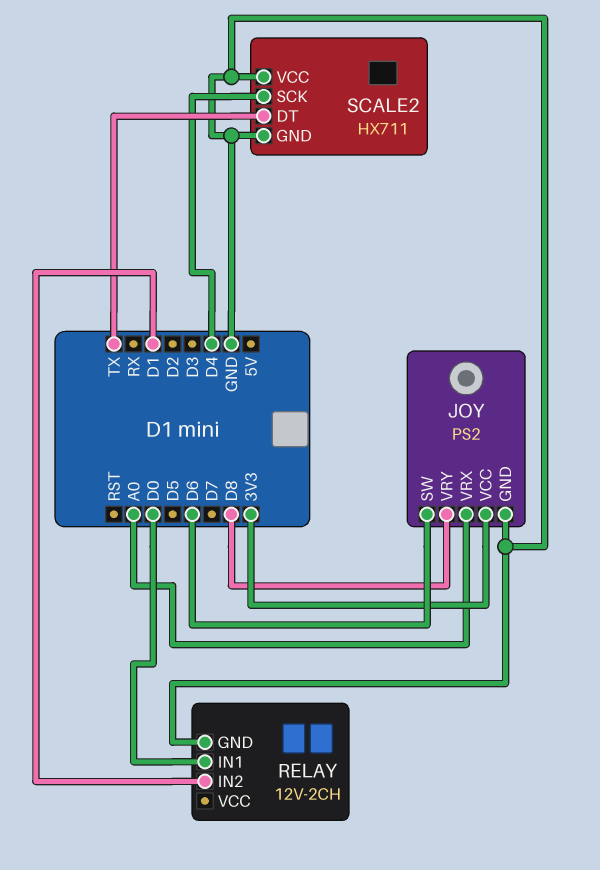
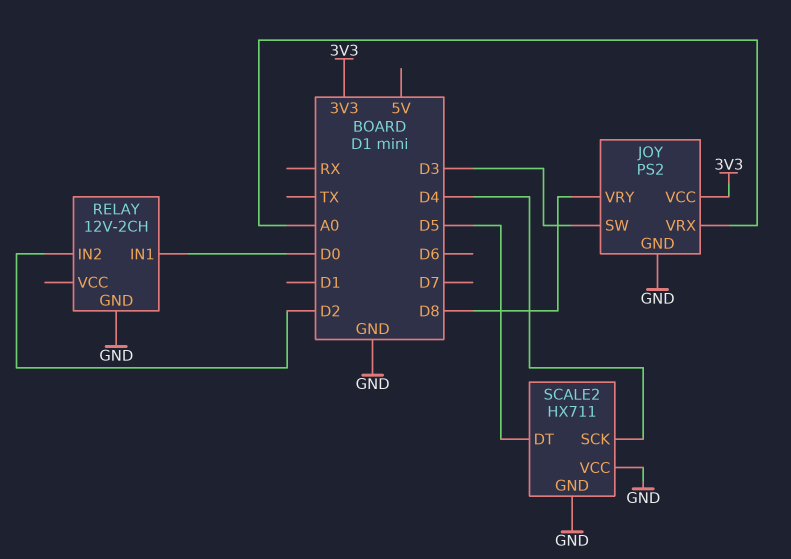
JOY pin SW: D6 -> D3
RELAY pin IN2: D1 -> D2
SCALE2 pin DT: TX -> D5

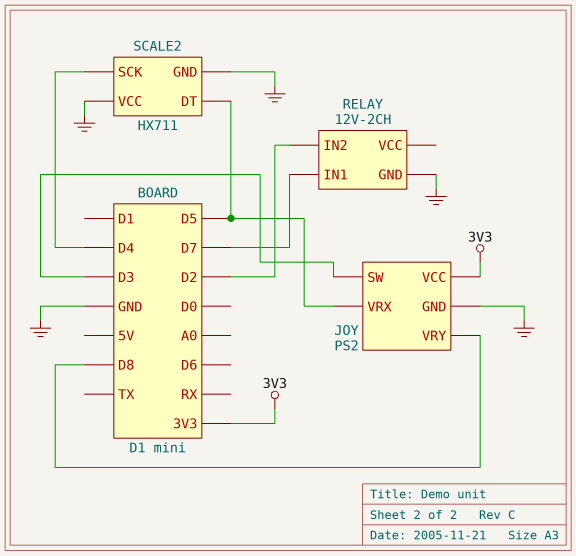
JOY pin VRX: A0 -> D5
RELAY pin IN1: D0 -> D7

